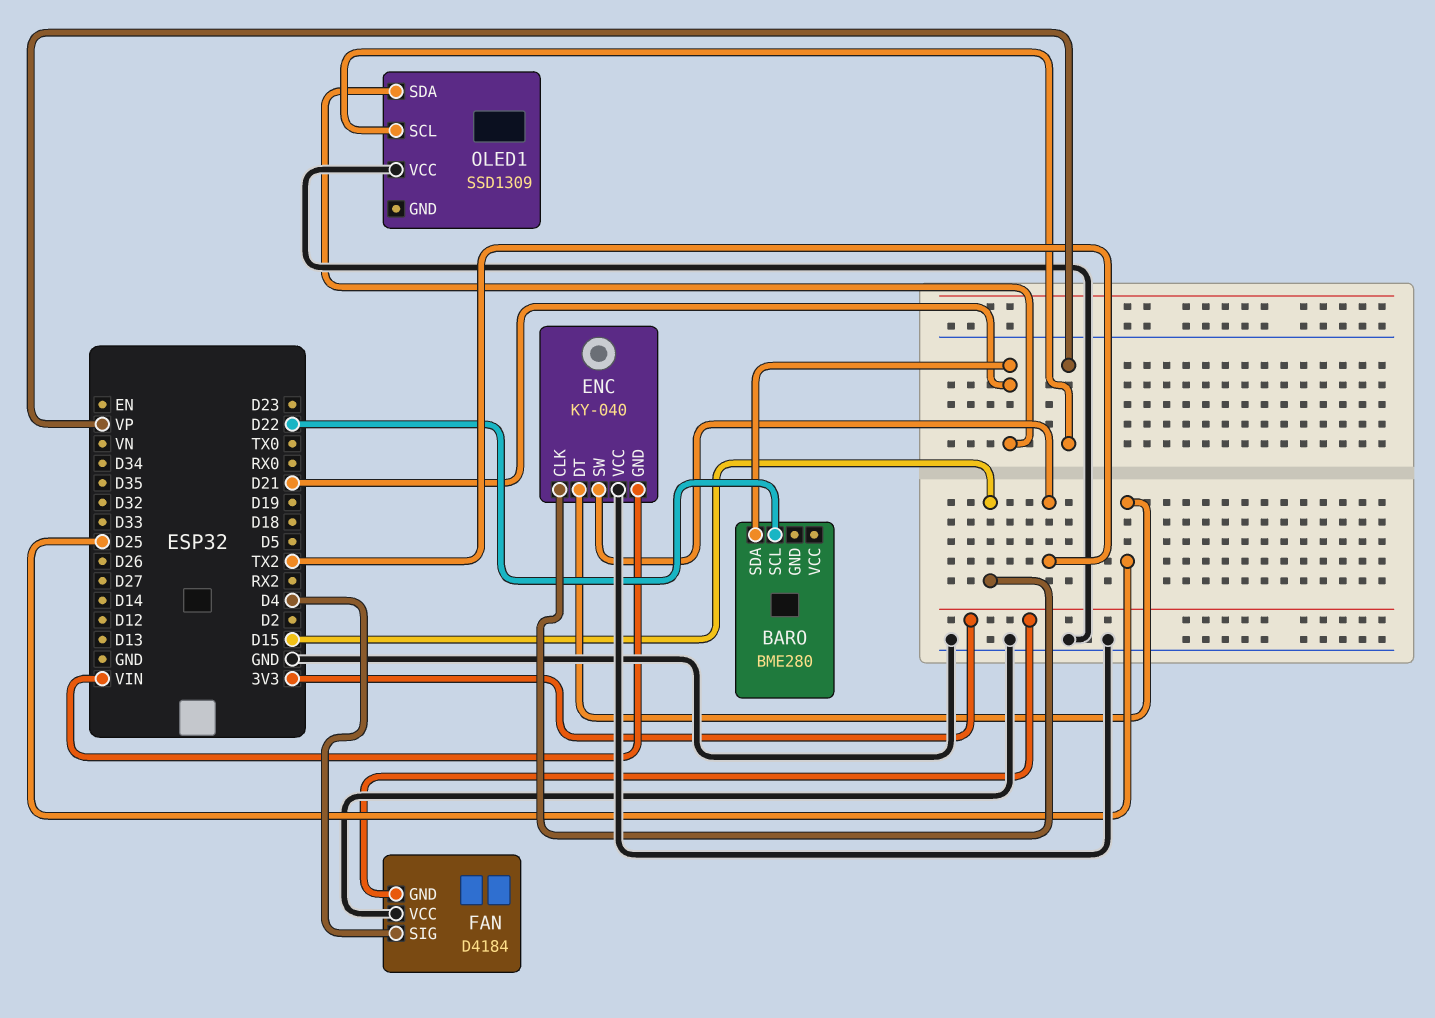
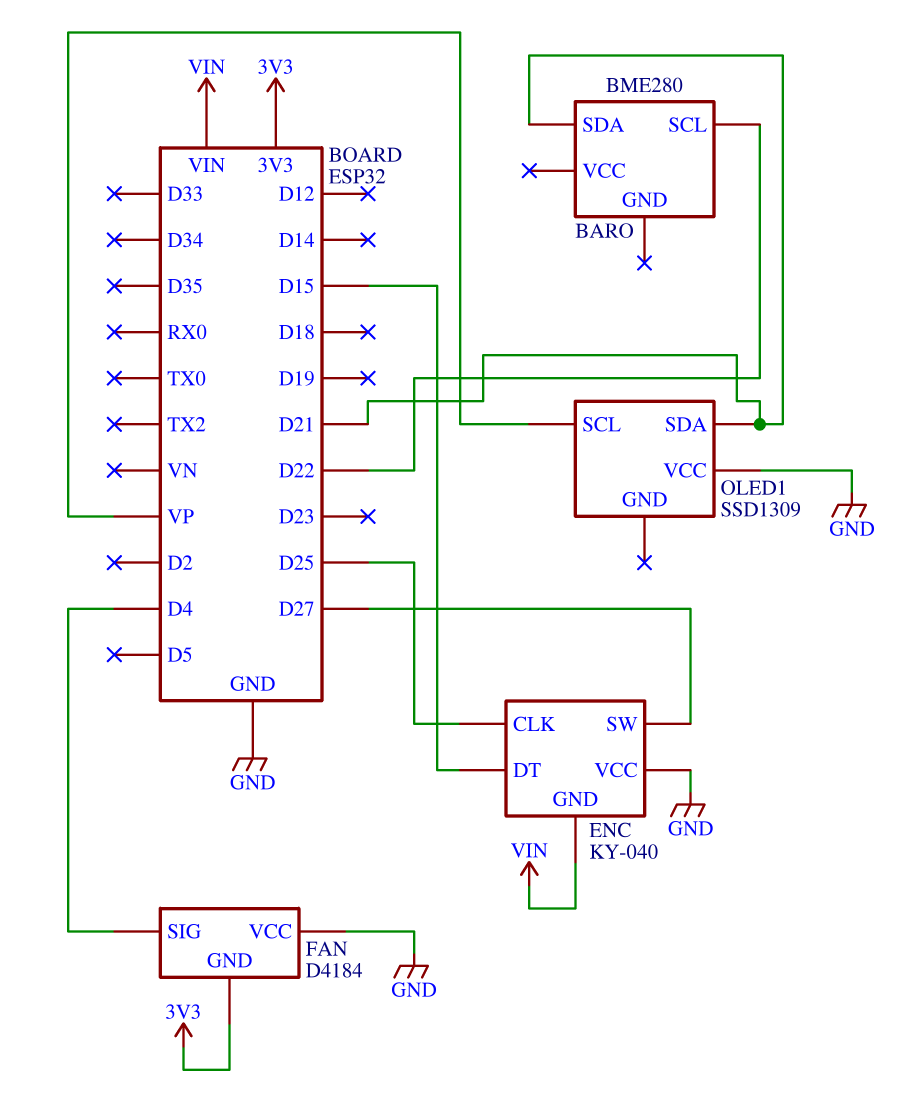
ENC pin CLK: D15 -> D25
ENC pin DT: D25 -> D15
ENC pin SW: TX2 -> D27

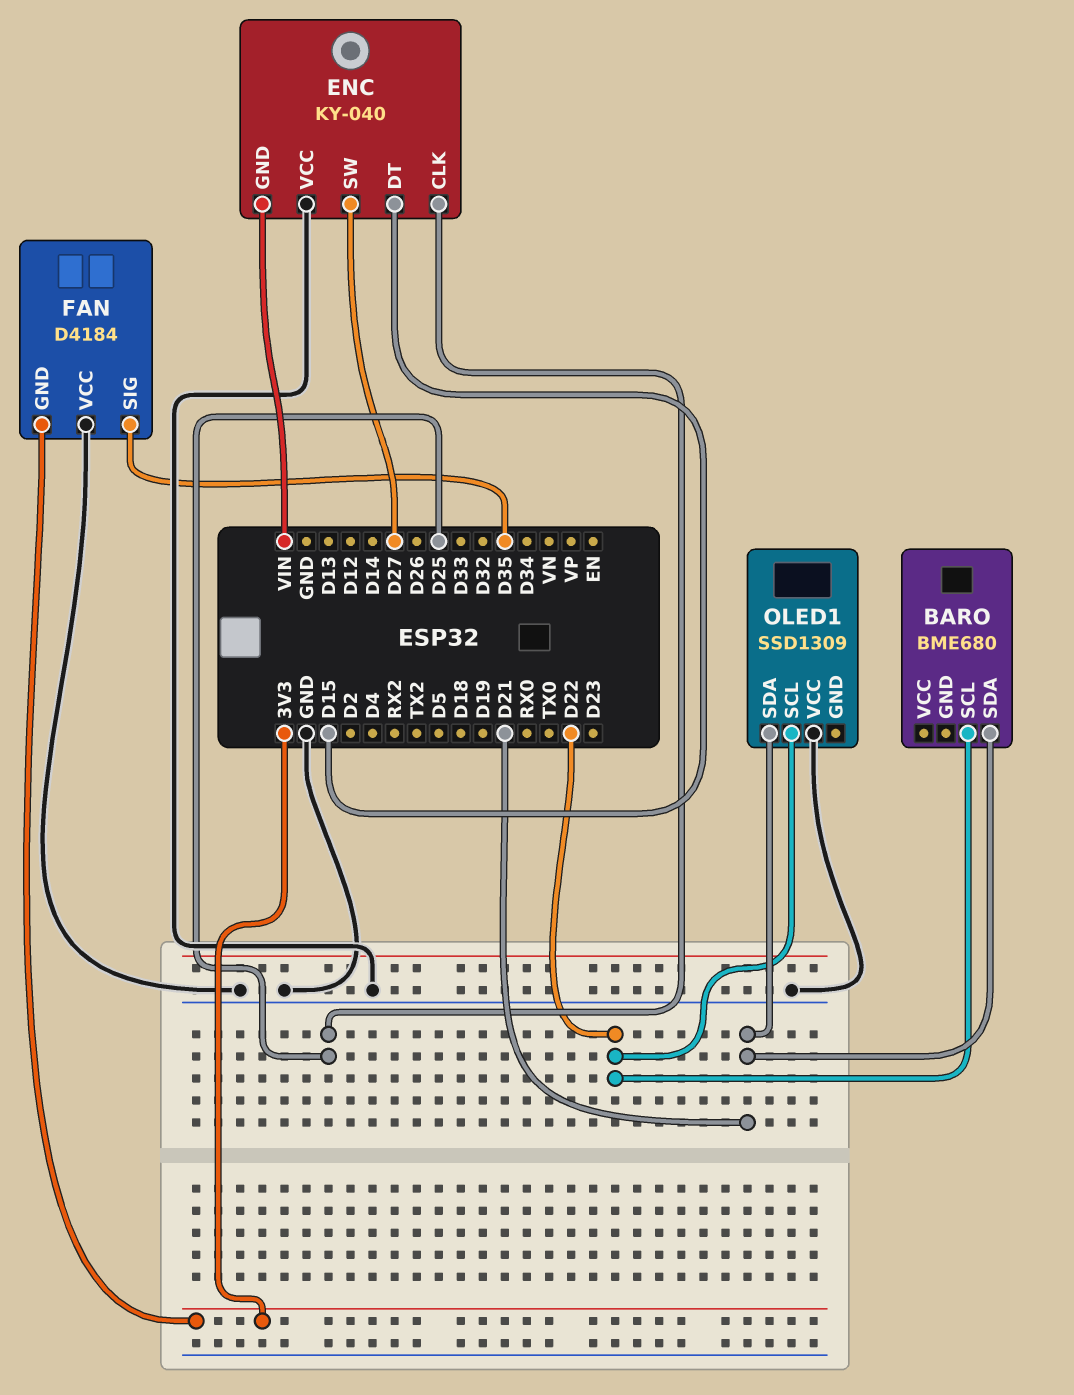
BARO: BME280 -> BME680
FAN pin SIG: D4 -> D35
OLED1 pin SCL: VP -> D22

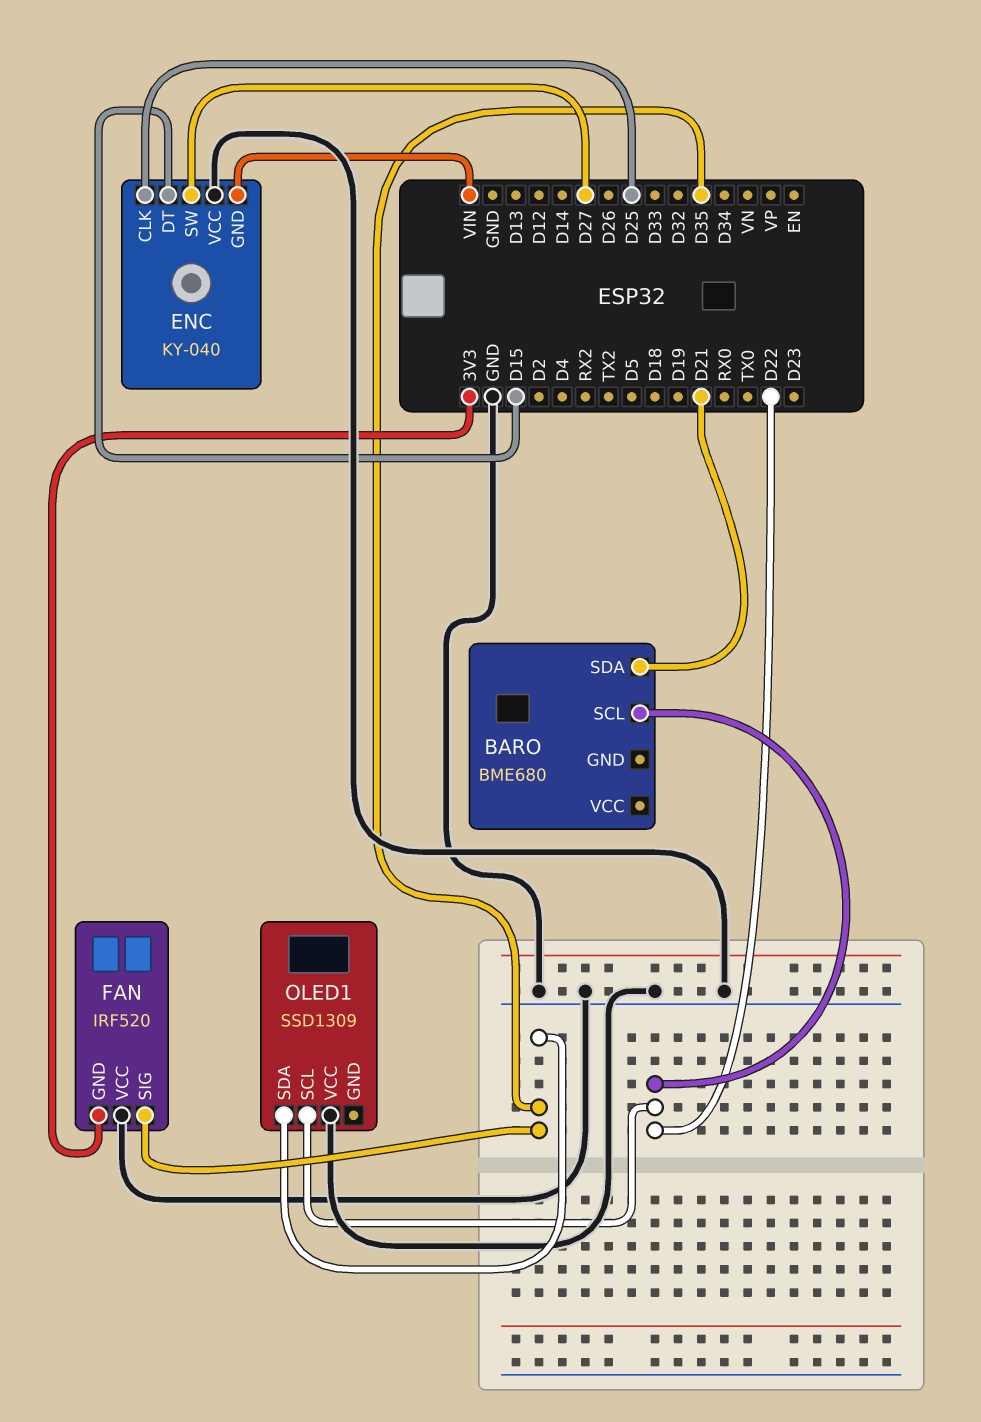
FAN: D4184 -> IRF520
OLED1 pin SDA: D21 -> D35

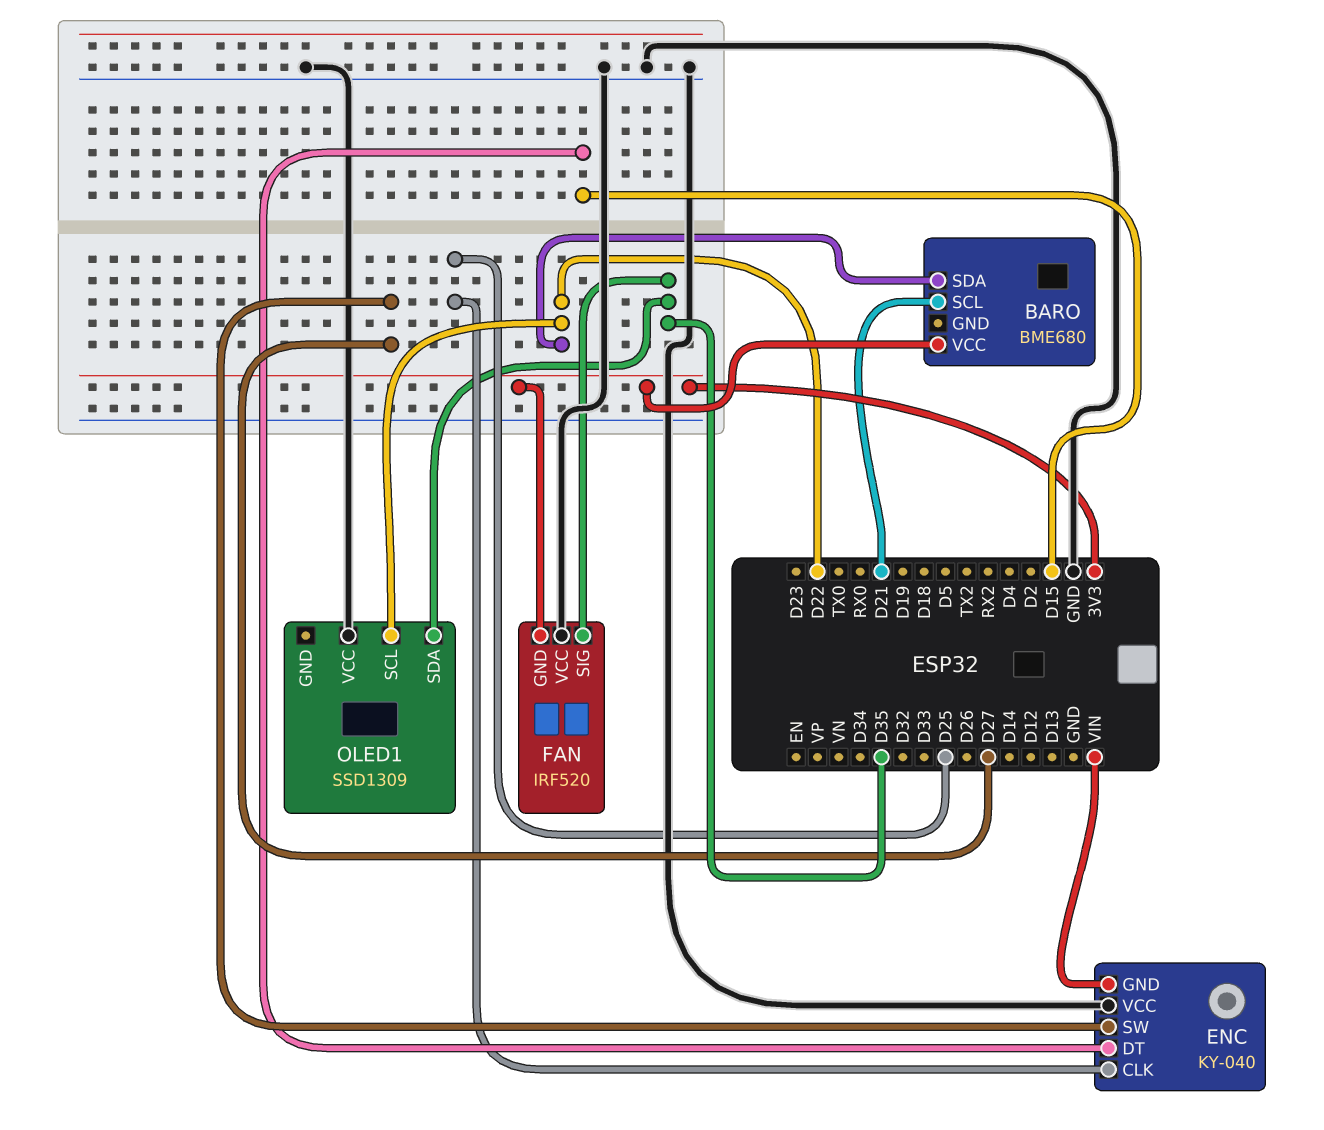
BARO pin SCL: D22 -> D21
BARO pin SDA: D21 -> D22
BARO pin VCC: none -> 3V3

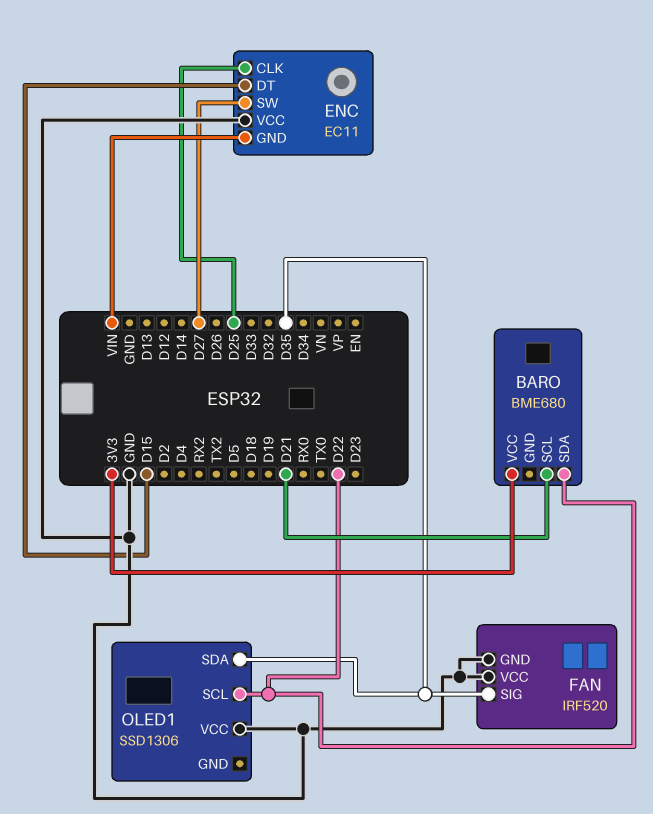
ENC: KY-040 -> EC11
FAN pin GND: 3V3 -> GND
OLED1: SSD1309 -> SSD1306

